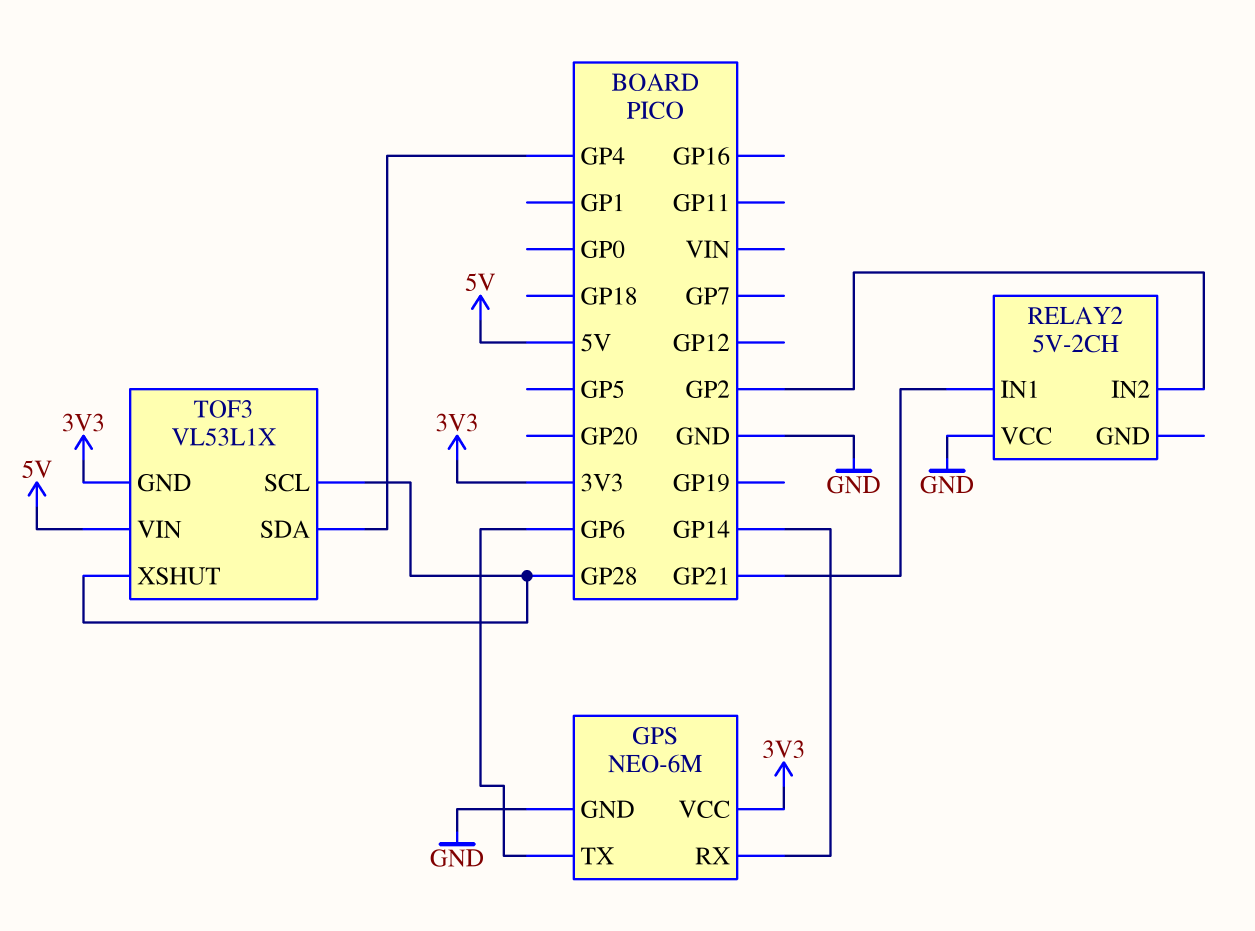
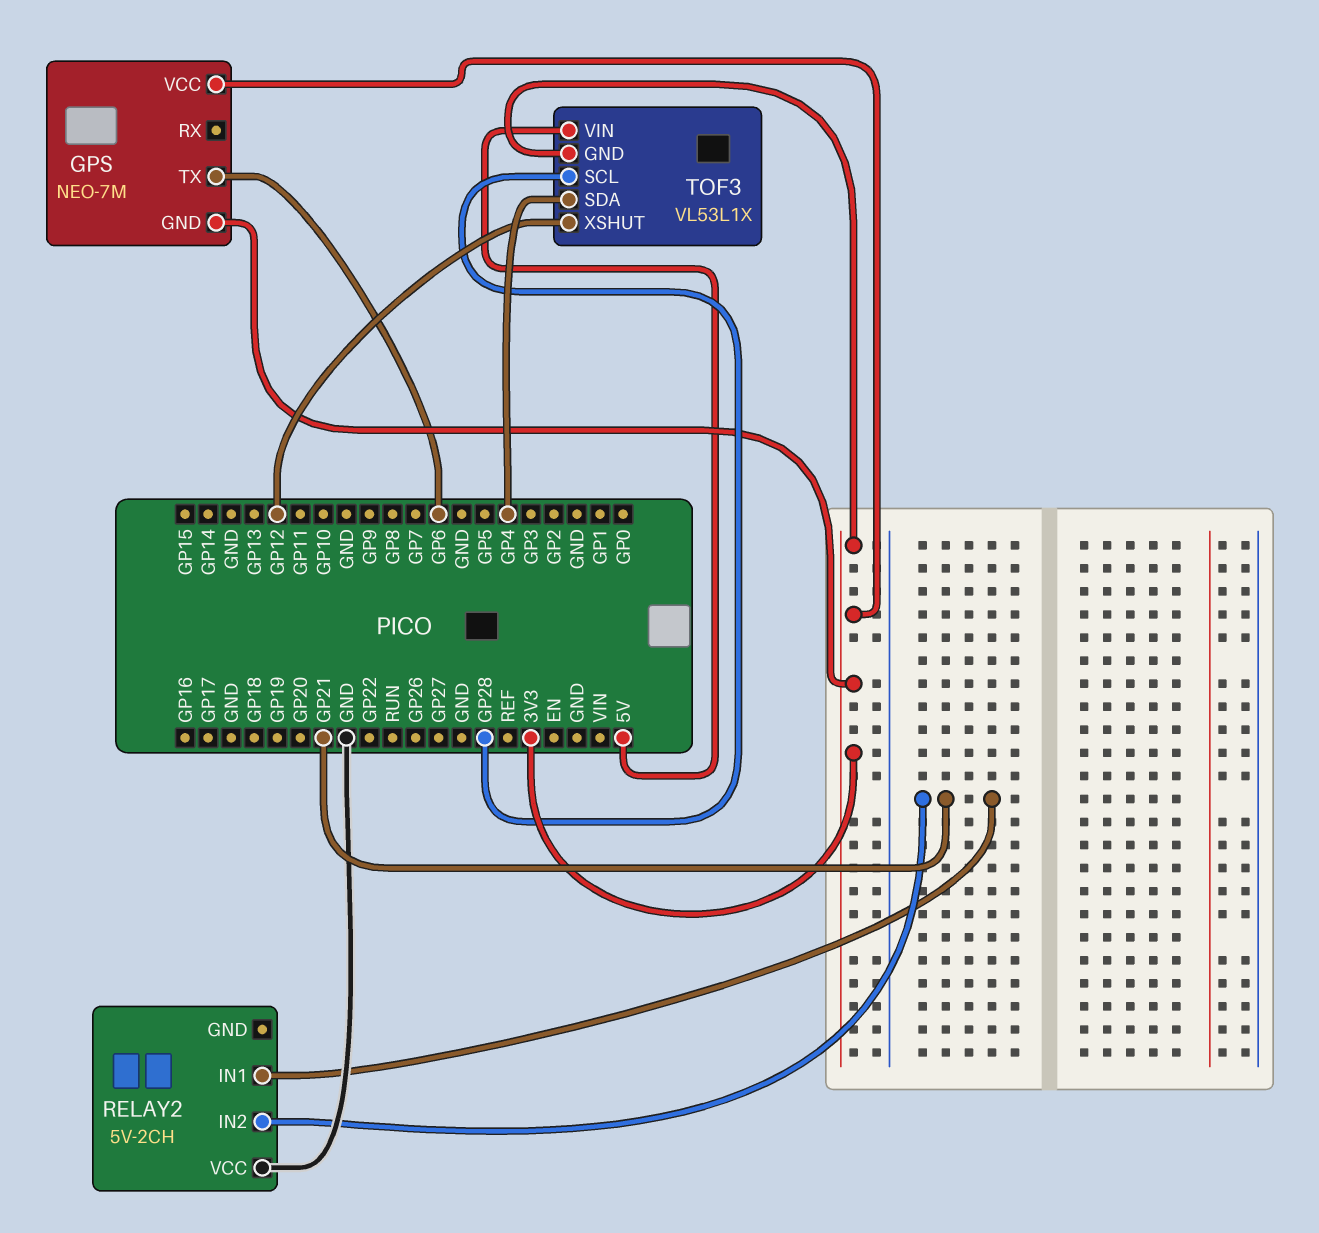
GPS: NEO-6M -> NEO-7M
GPS pin GND: GND -> 3V3
GPS pin RX: GP14 -> none
RELAY2 pin IN2: GP2 -> GP21
TOF3 pin XSHUT: GP28 -> GP12

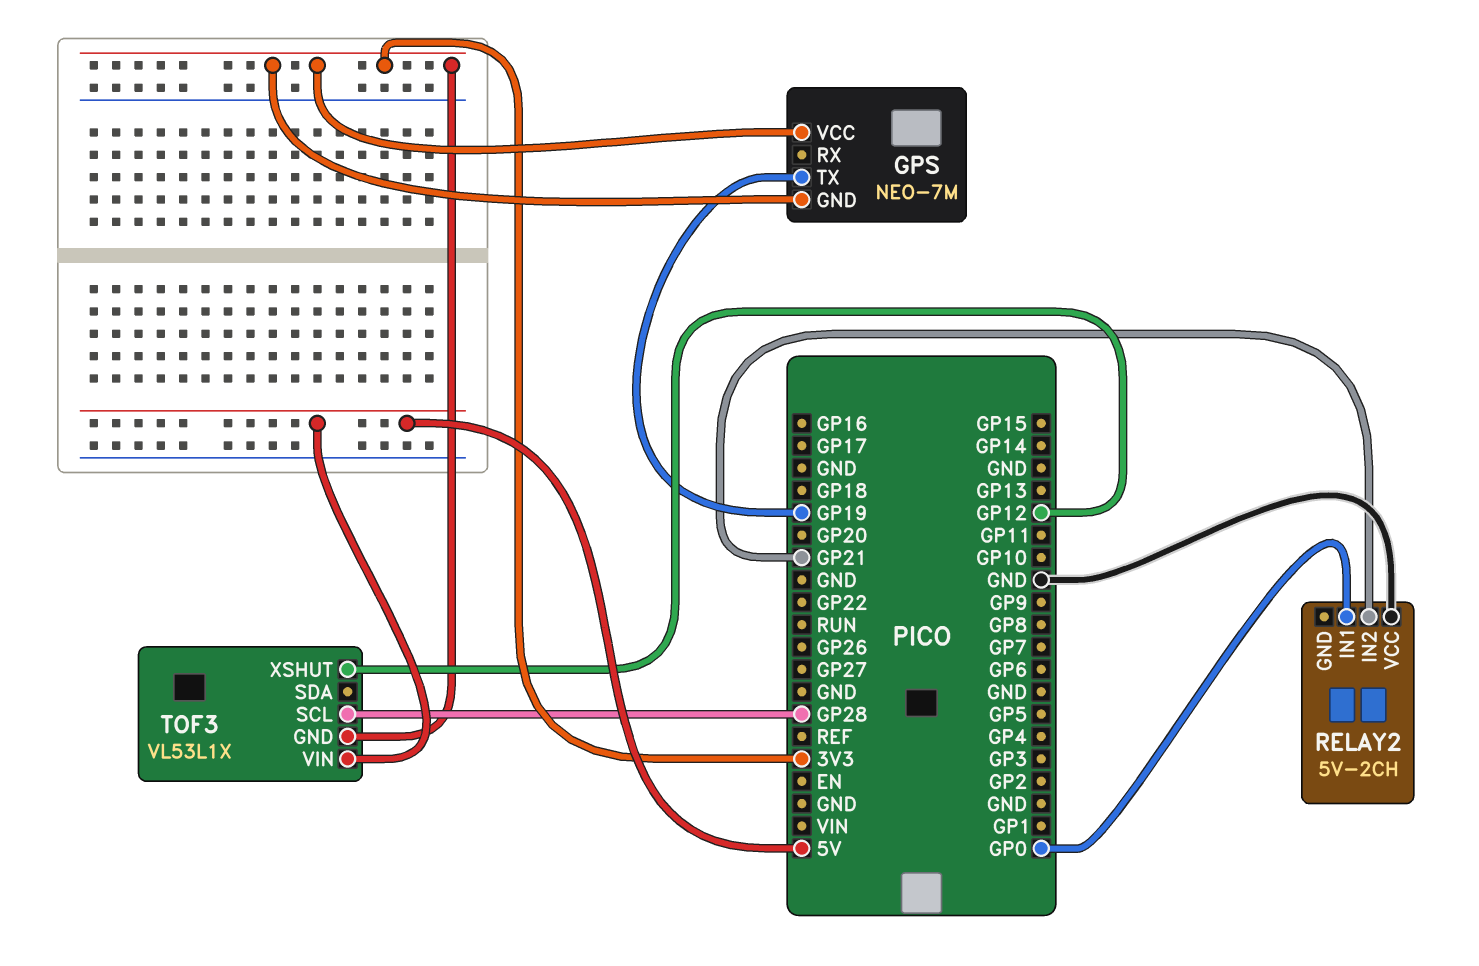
GPS pin TX: GP6 -> GP19
RELAY2 pin IN1: GP21 -> GP0
TOF3 pin SDA: GP4 -> none

